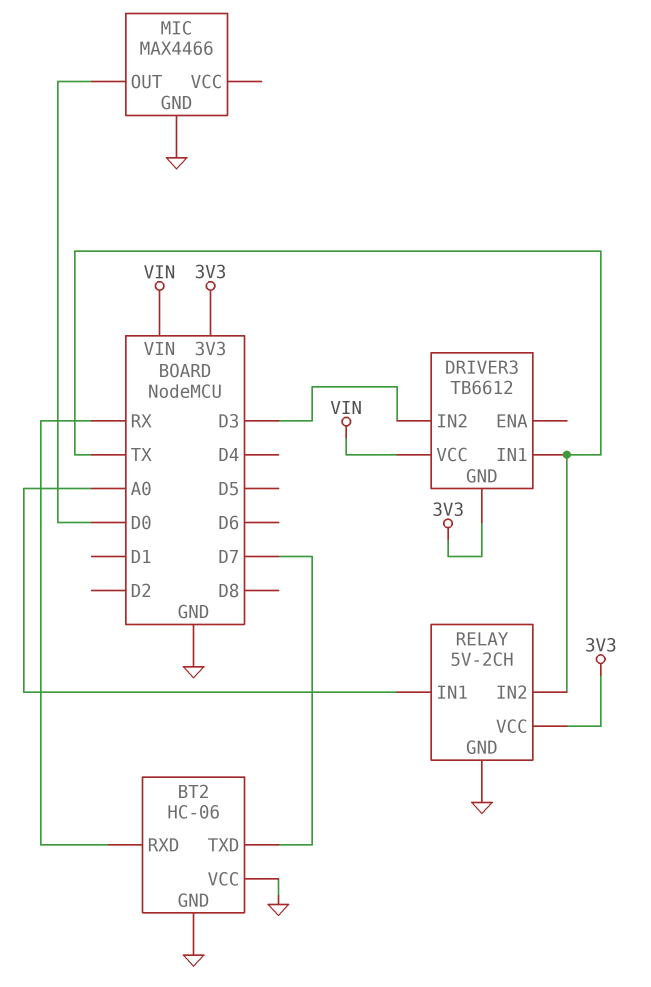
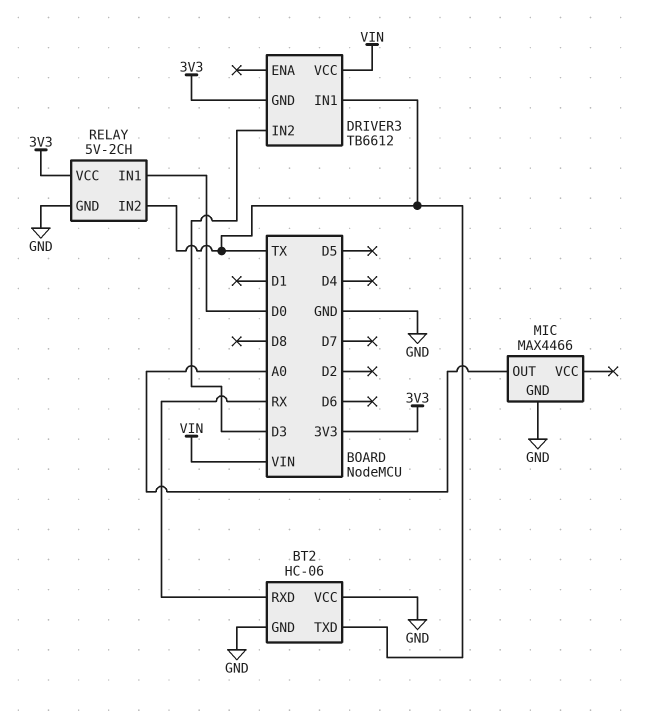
BT2 pin TXD: D7 -> TX
MIC pin OUT: D0 -> A0
RELAY pin IN1: A0 -> D0

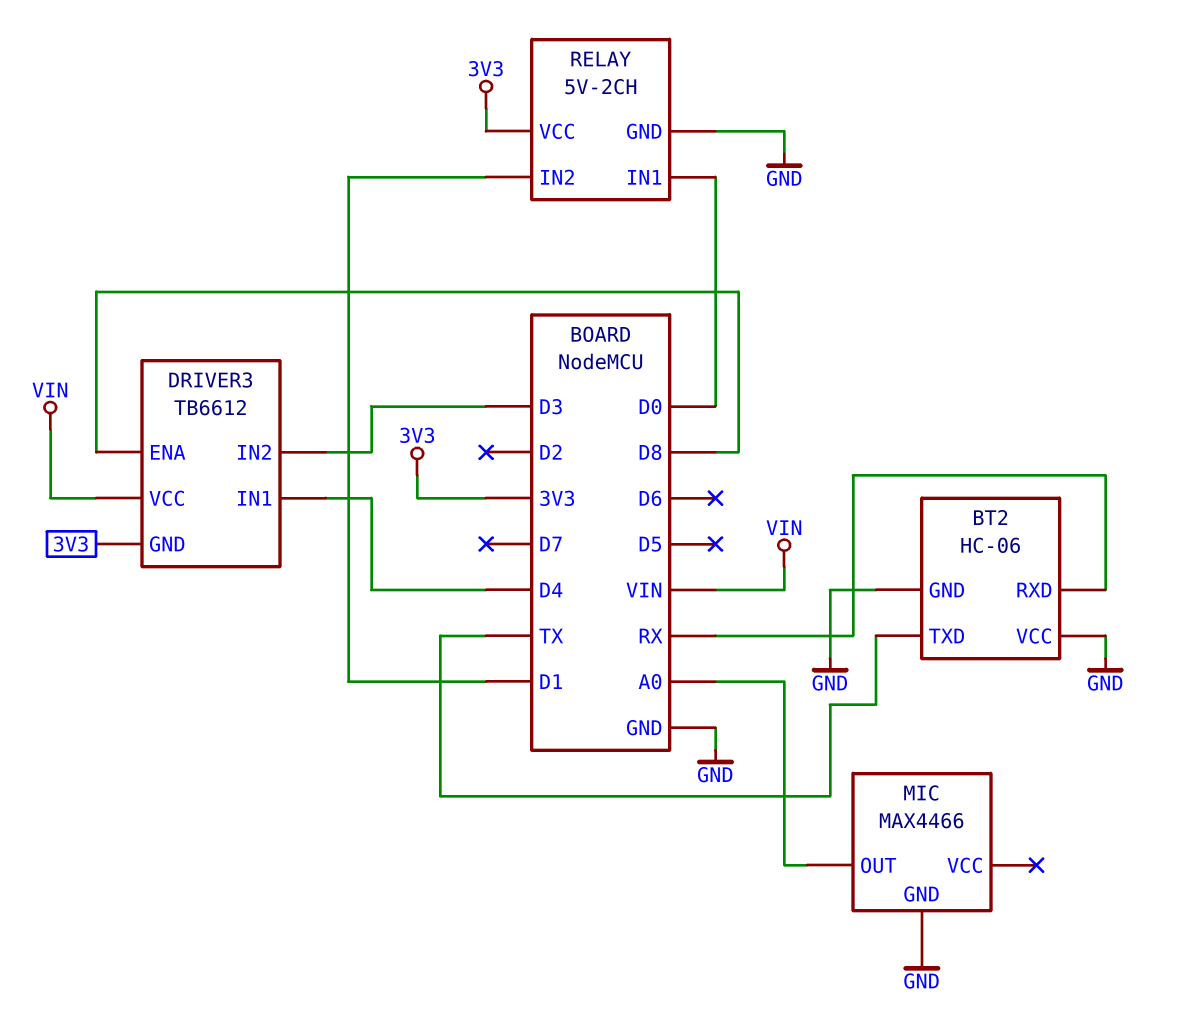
DRIVER3 pin ENA: none -> D8
DRIVER3 pin IN1: TX -> D4
RELAY pin IN2: TX -> D1

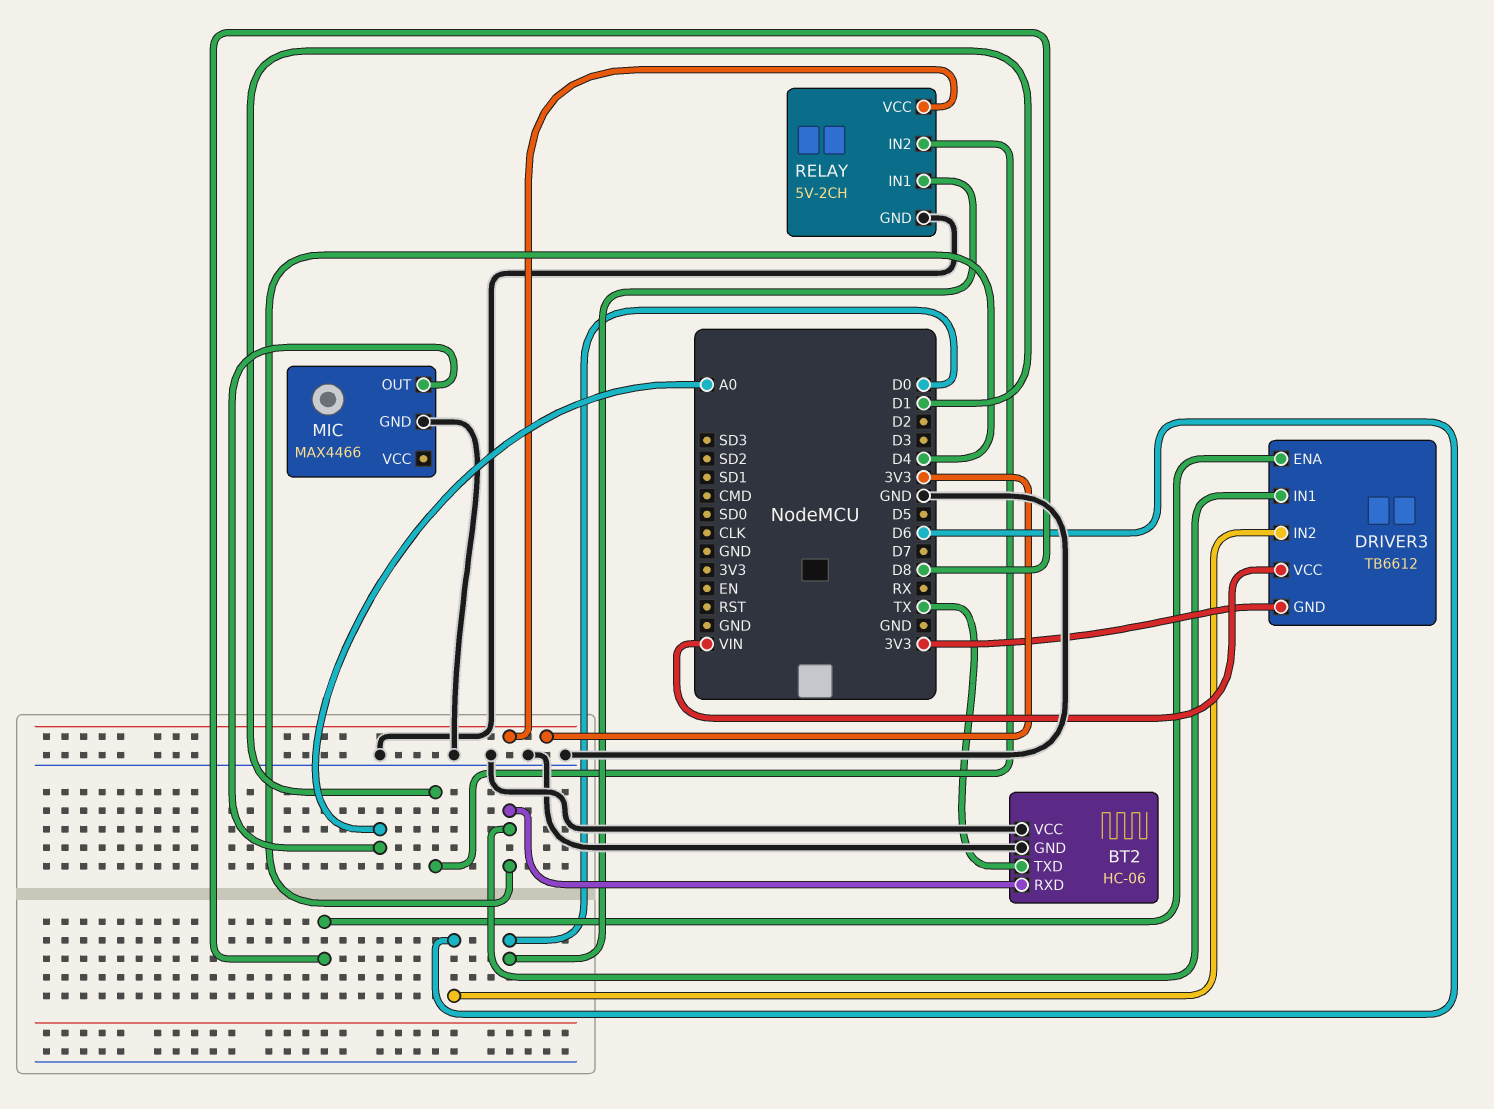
BT2 pin RXD: RX -> D4
DRIVER3 pin IN2: D3 -> D6

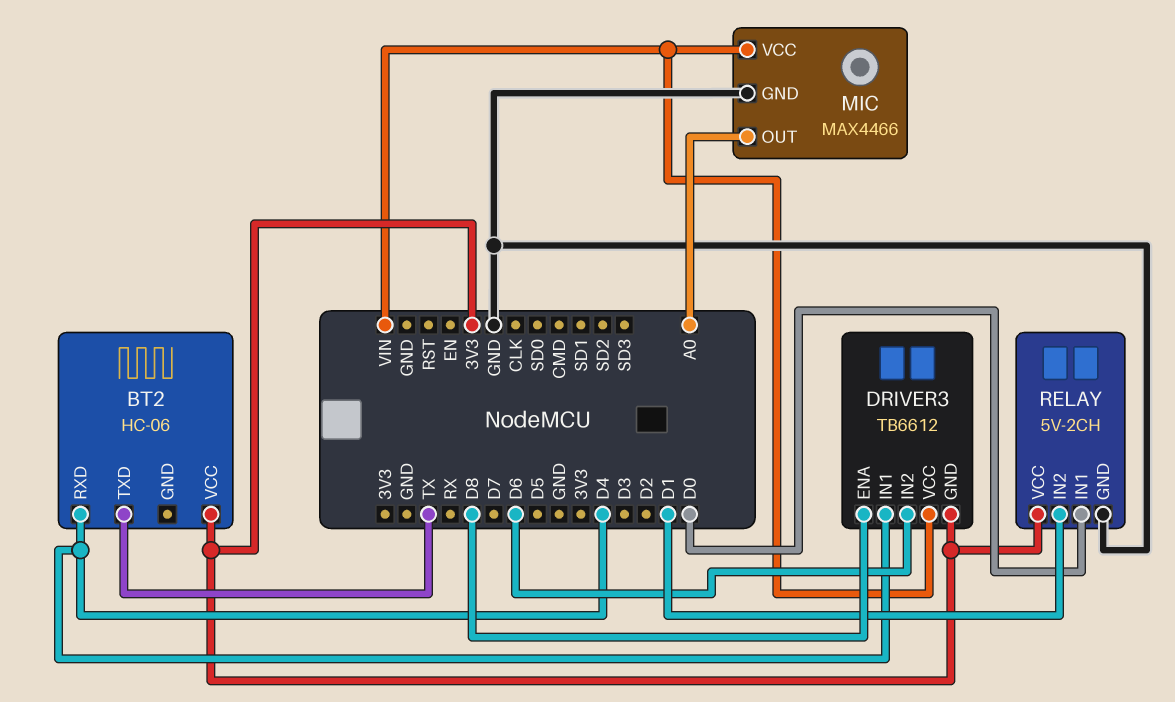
BT2 pin GND: GND -> none
BT2 pin VCC: GND -> 3V3
MIC pin VCC: none -> VIN

